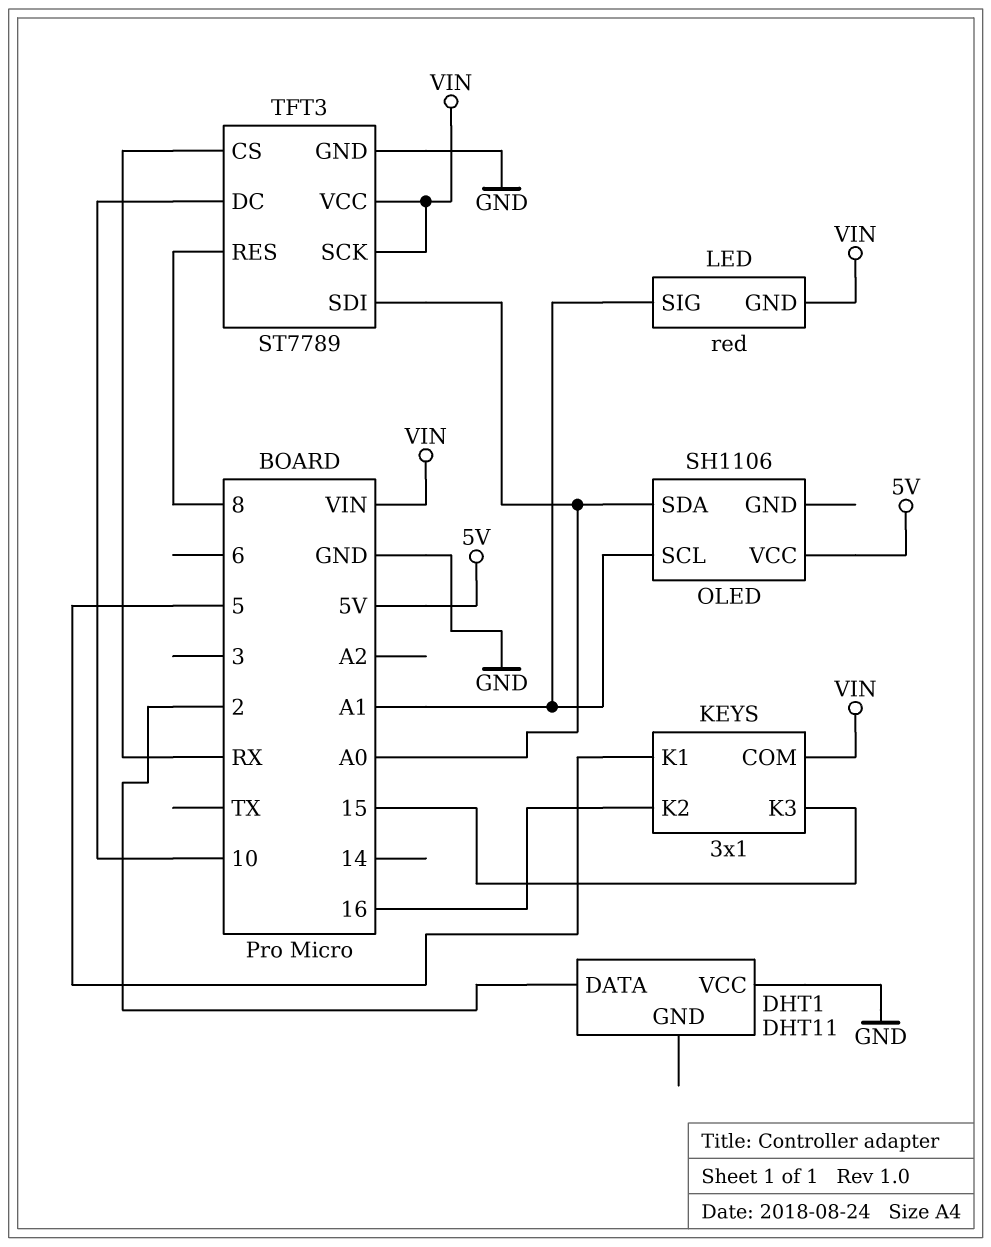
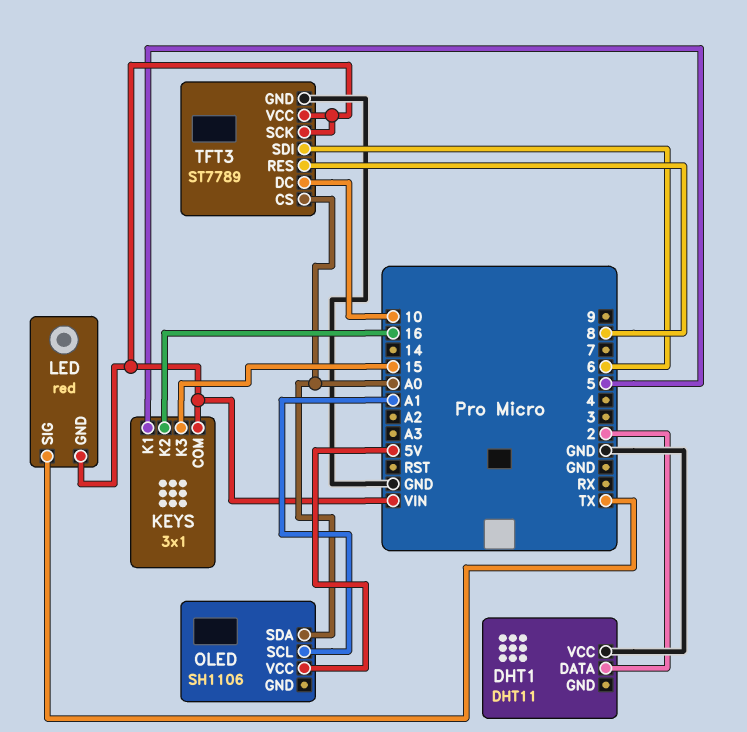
LED pin SIG: A1 -> TX
TFT3 pin CS: RX -> A0
TFT3 pin SDI: A0 -> 6

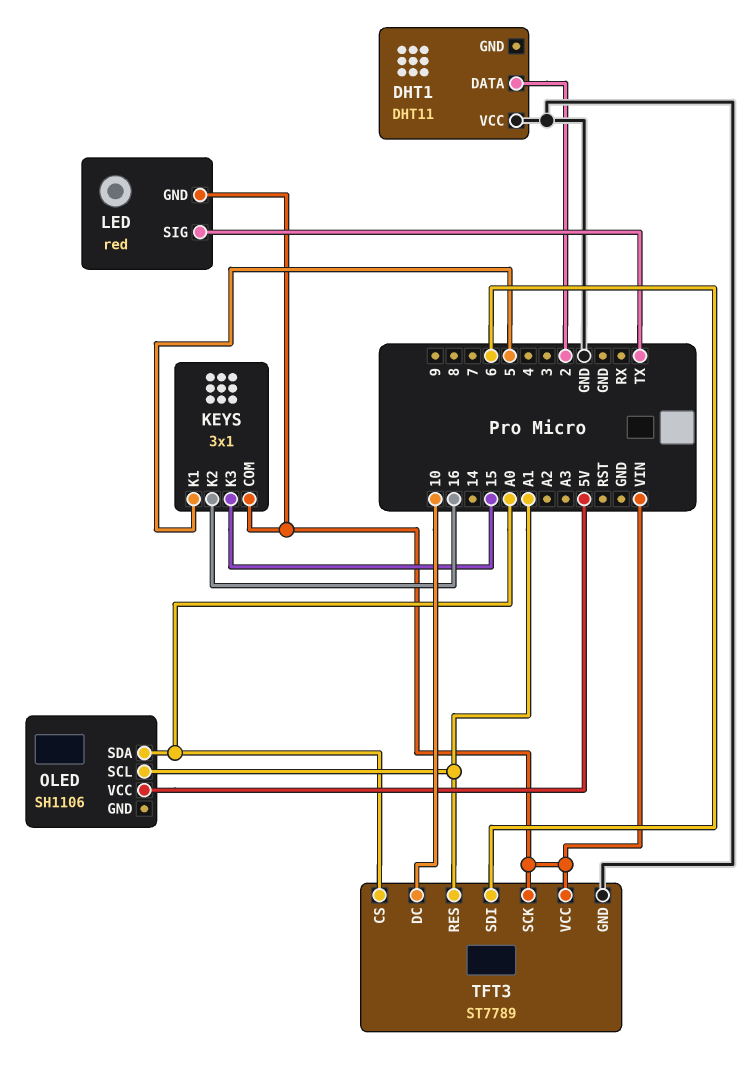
TFT3 pin RES: 8 -> A1

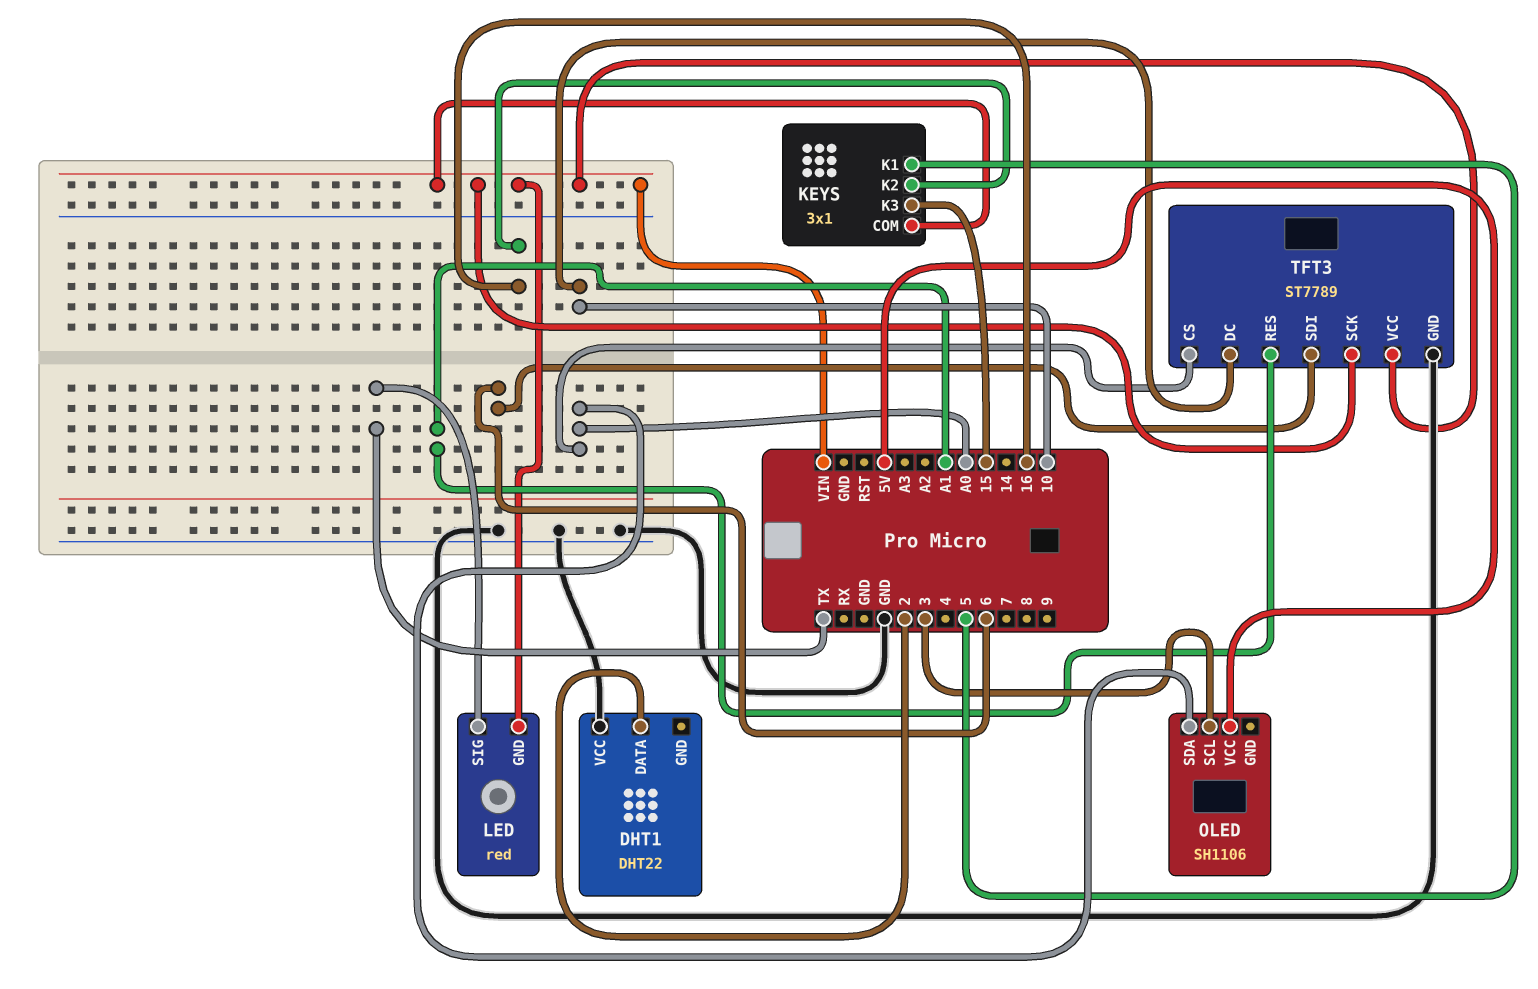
DHT1: DHT11 -> DHT22
OLED pin SCL: A1 -> 3

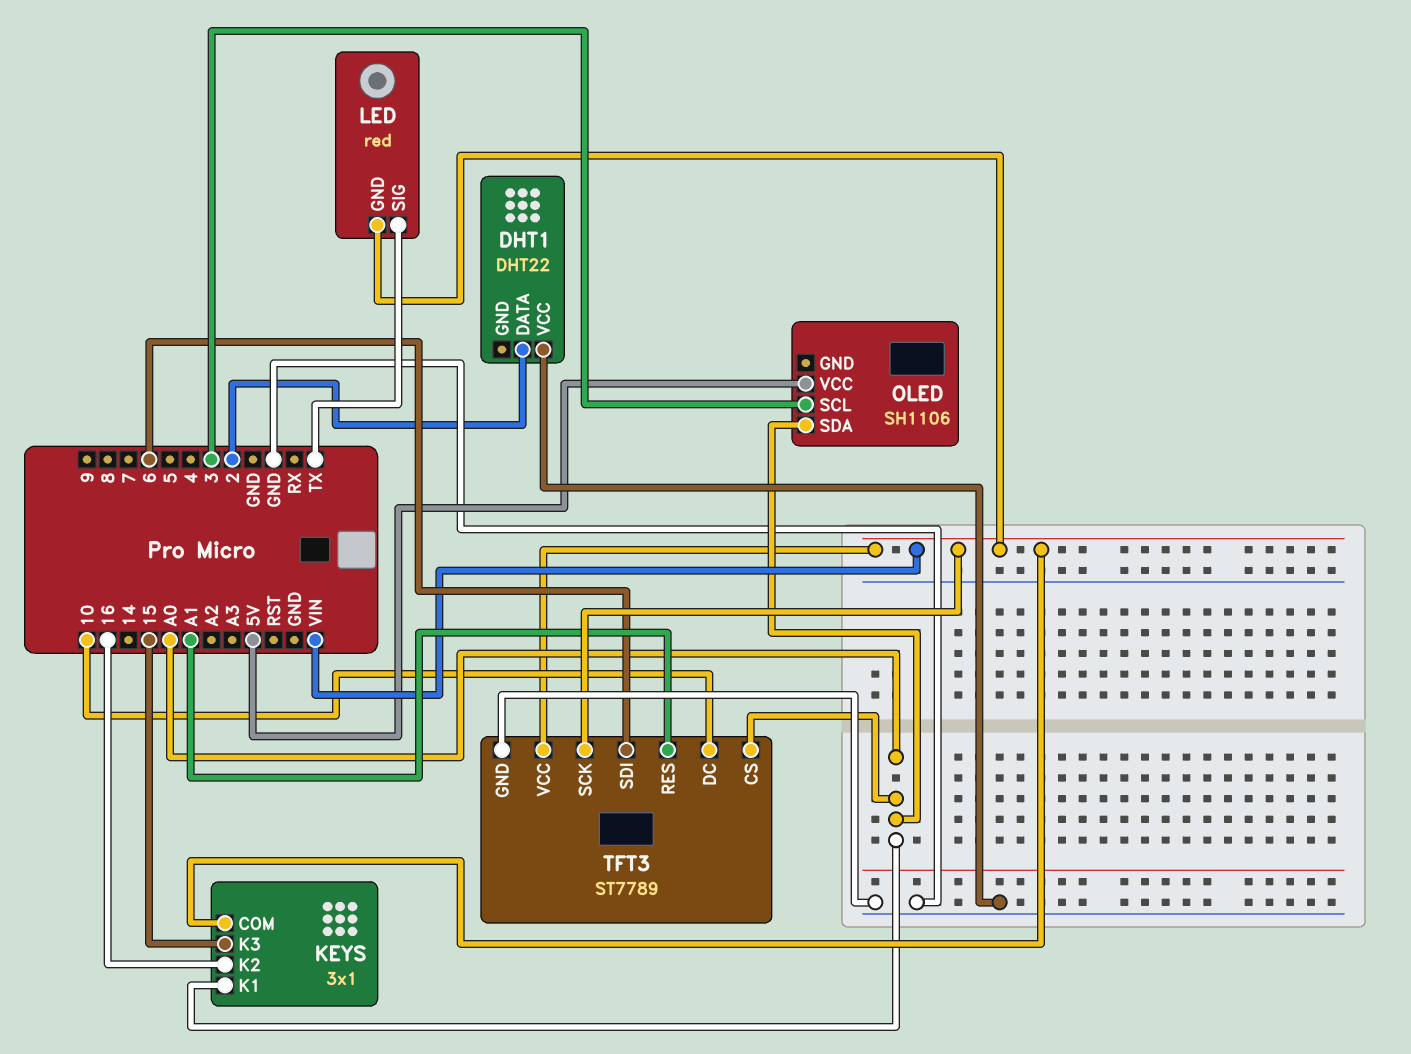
KEYS pin K1: 5 -> A0

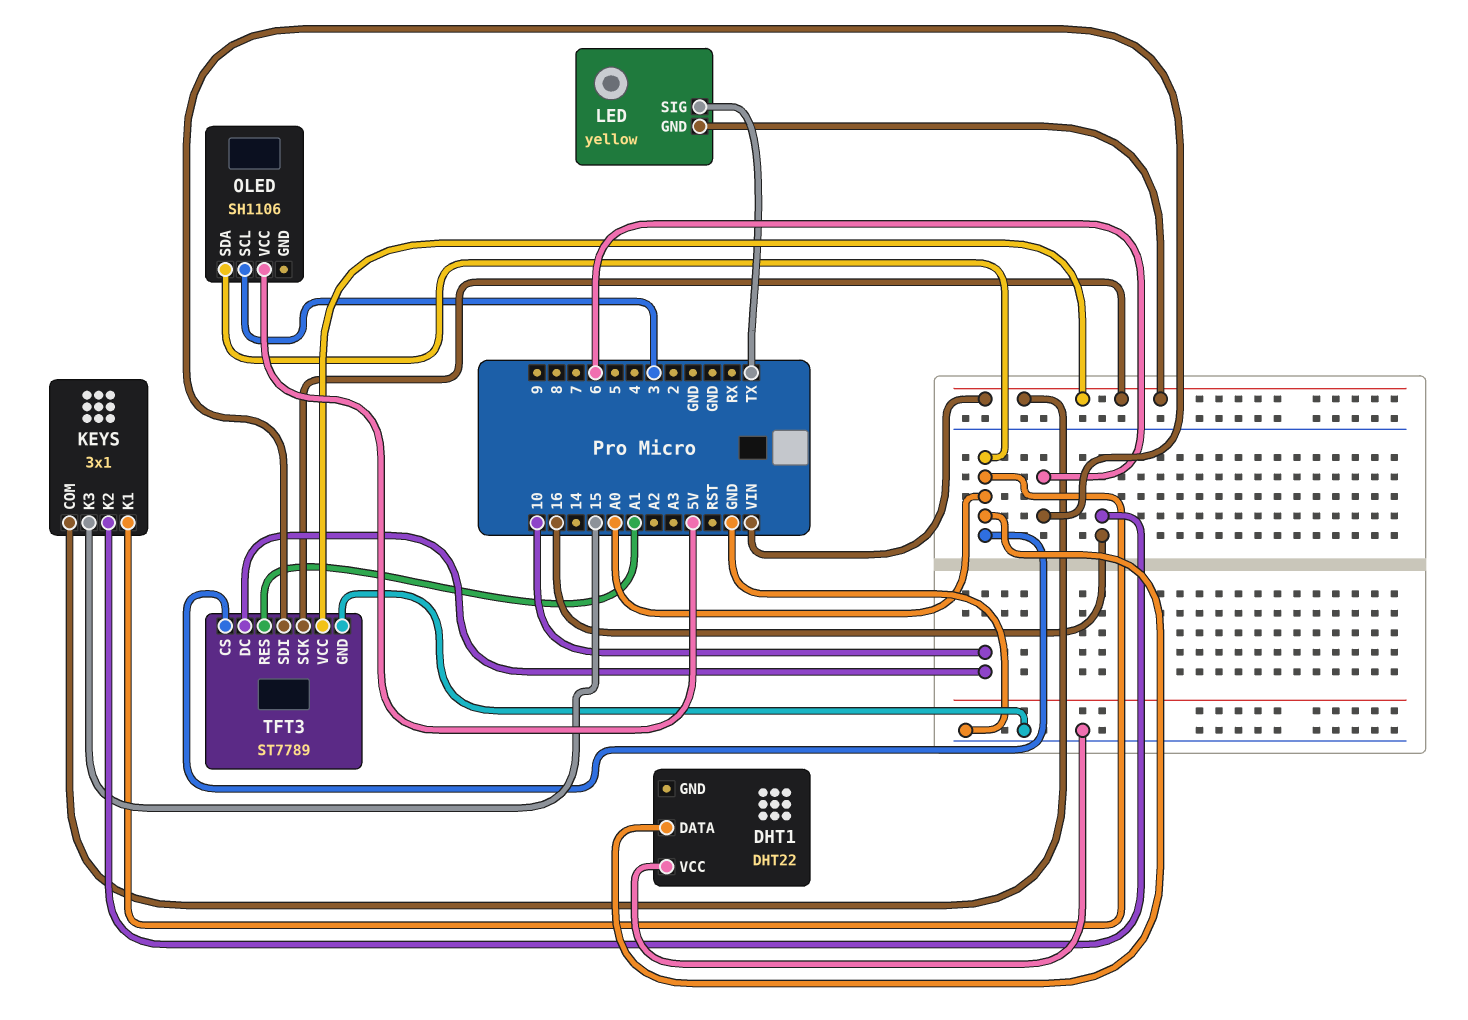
DHT1 pin DATA: 2 -> A0
LED: red -> yellow

